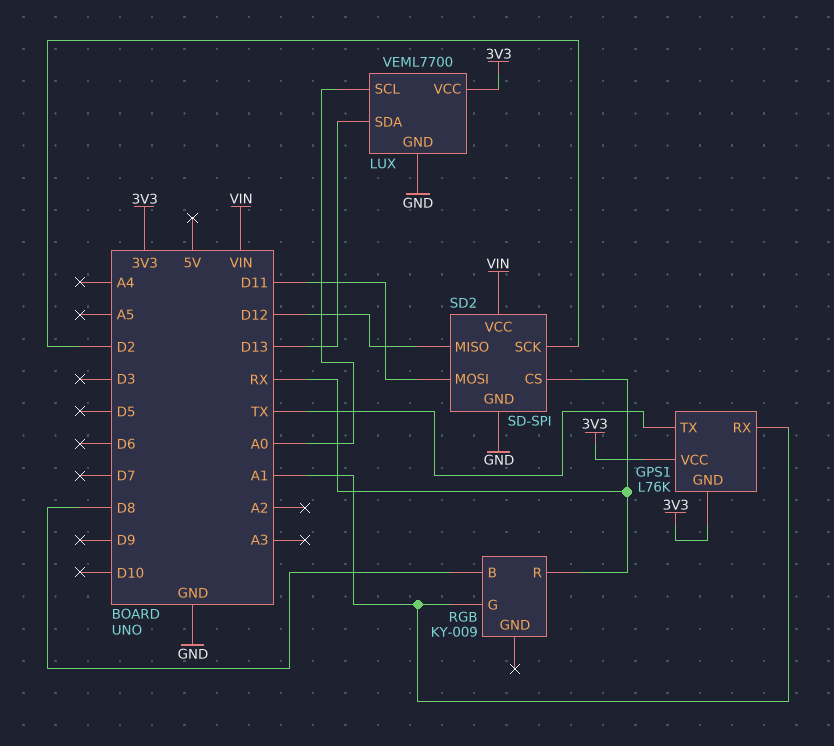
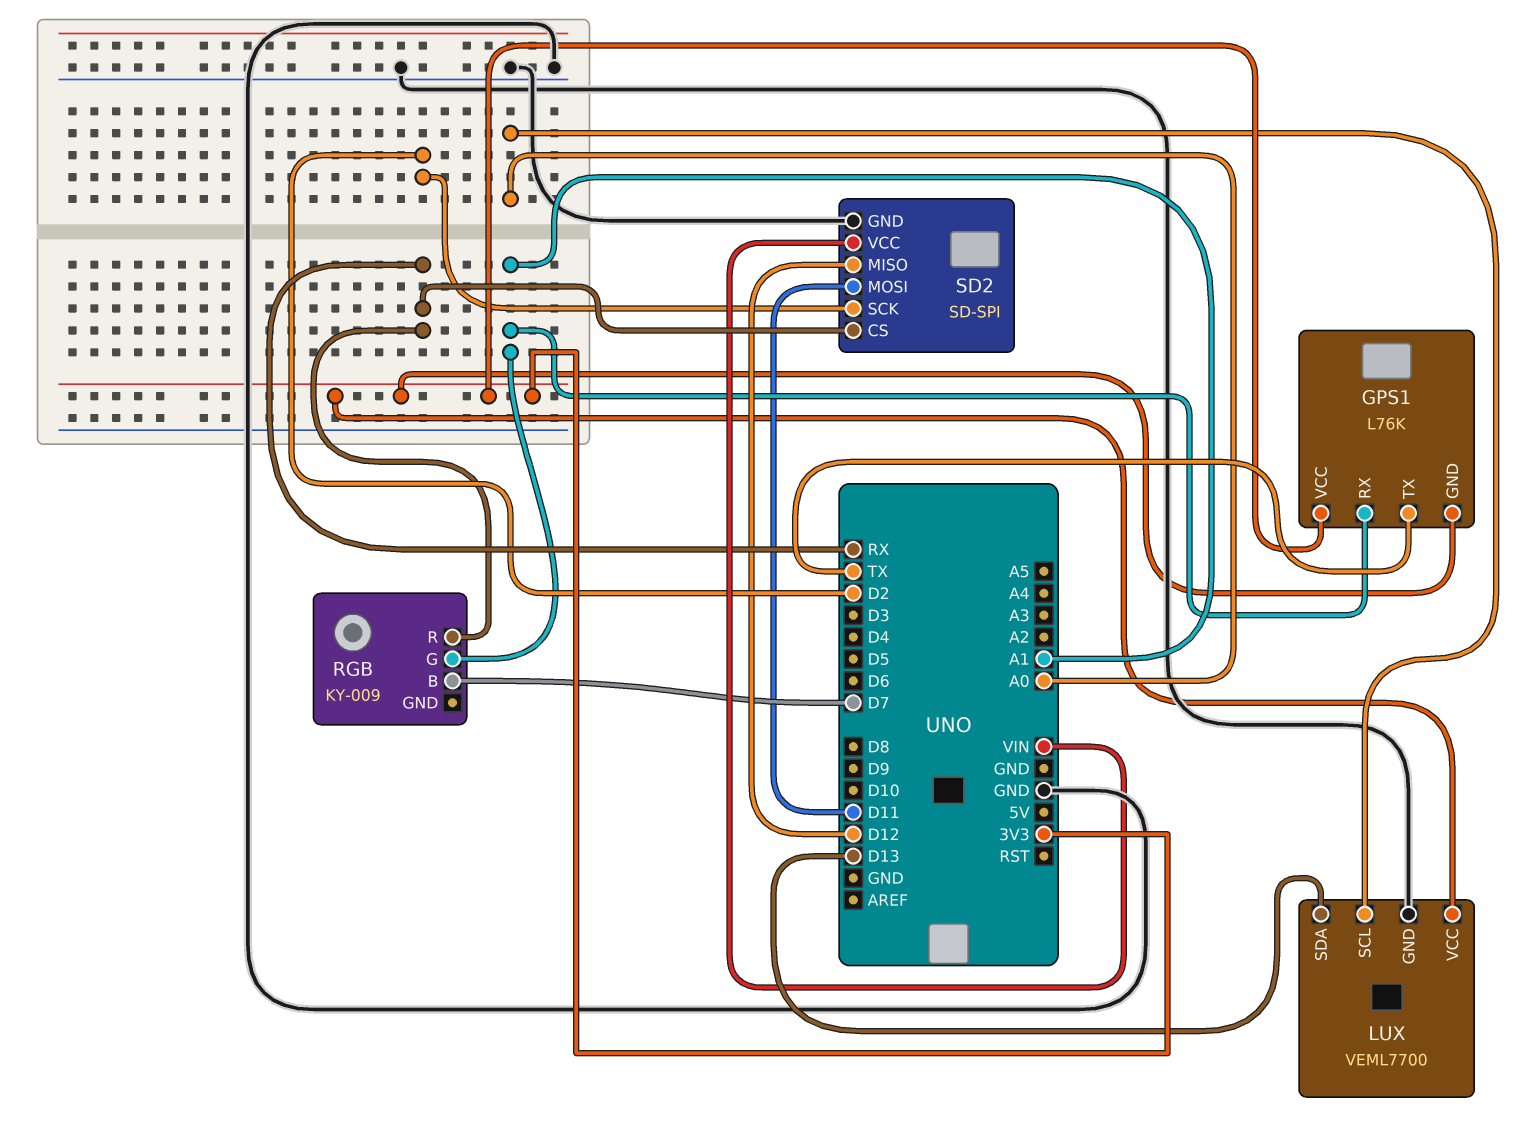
RGB pin B: D8 -> D7

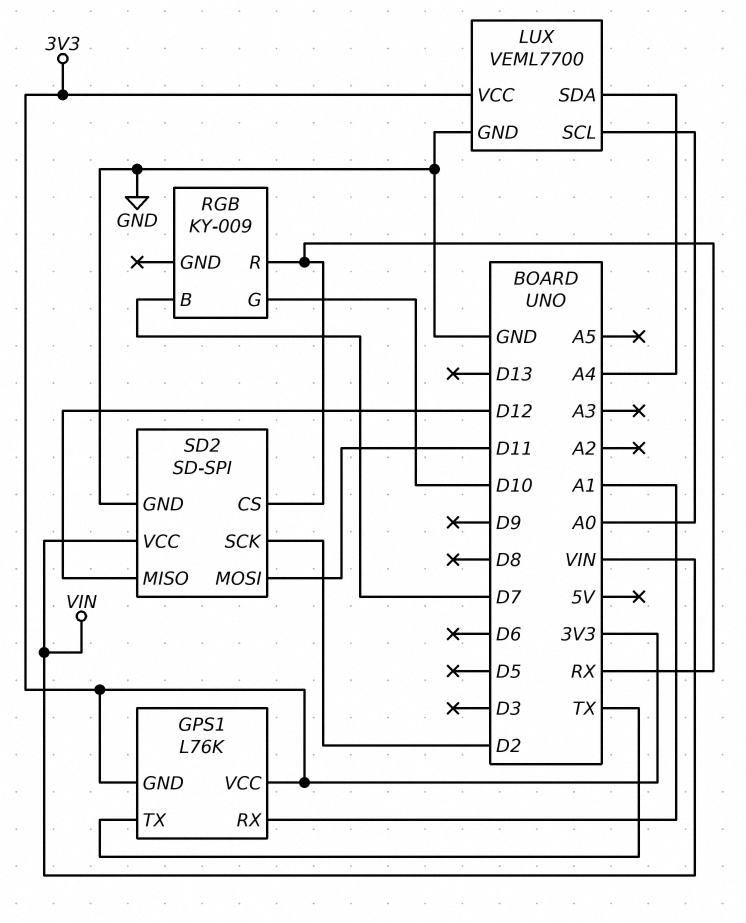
LUX pin SDA: D13 -> A4
RGB pin G: A1 -> D10

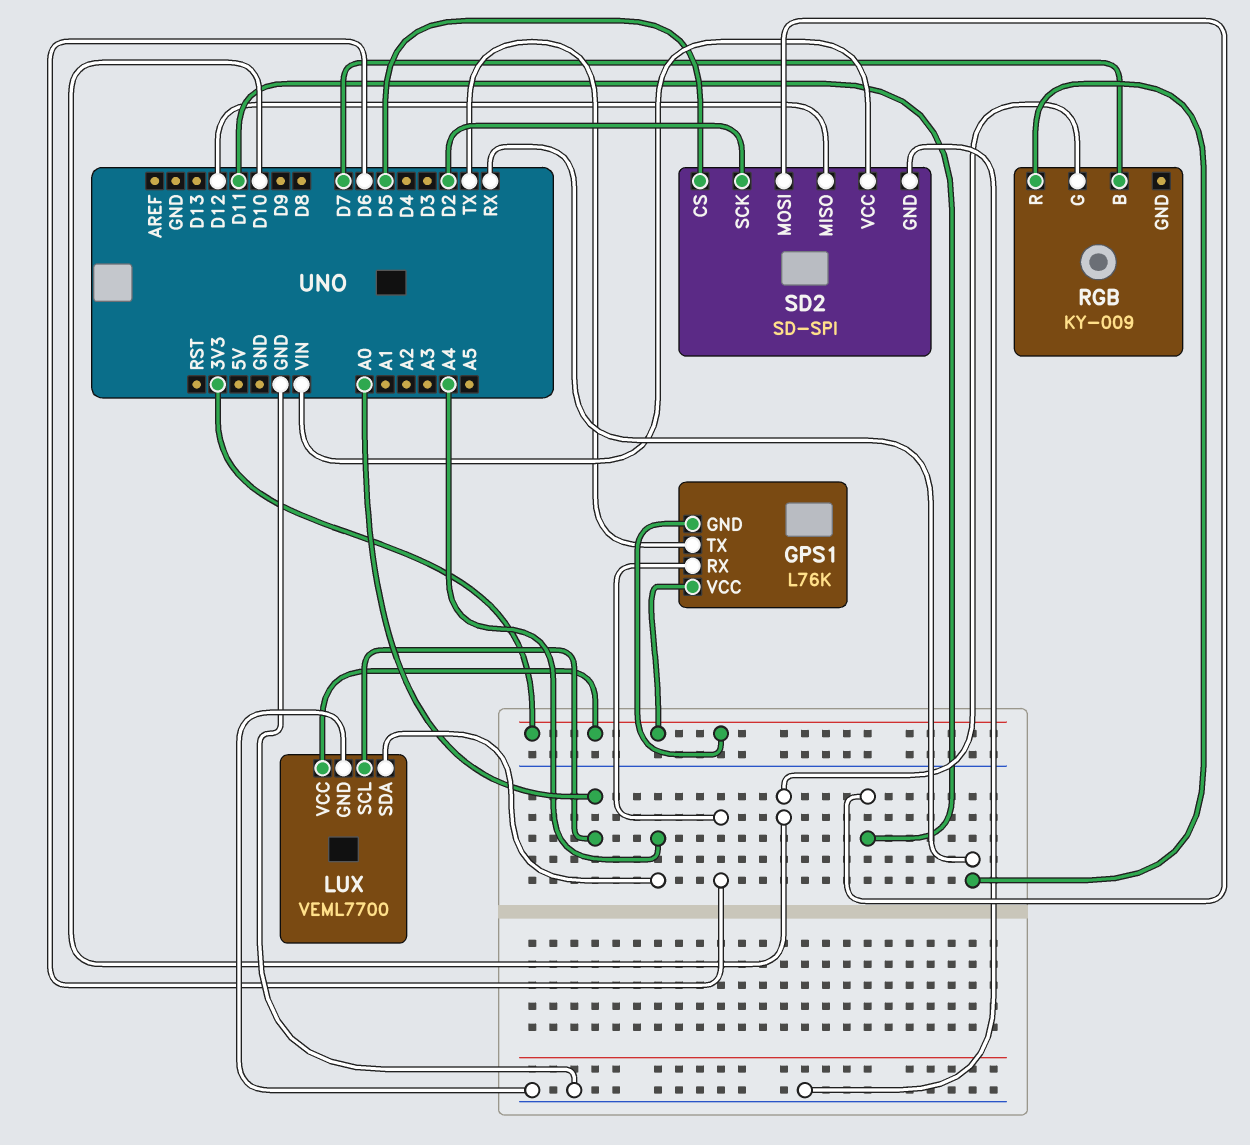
GPS1 pin RX: A1 -> D6
SD2 pin CS: RX -> D5

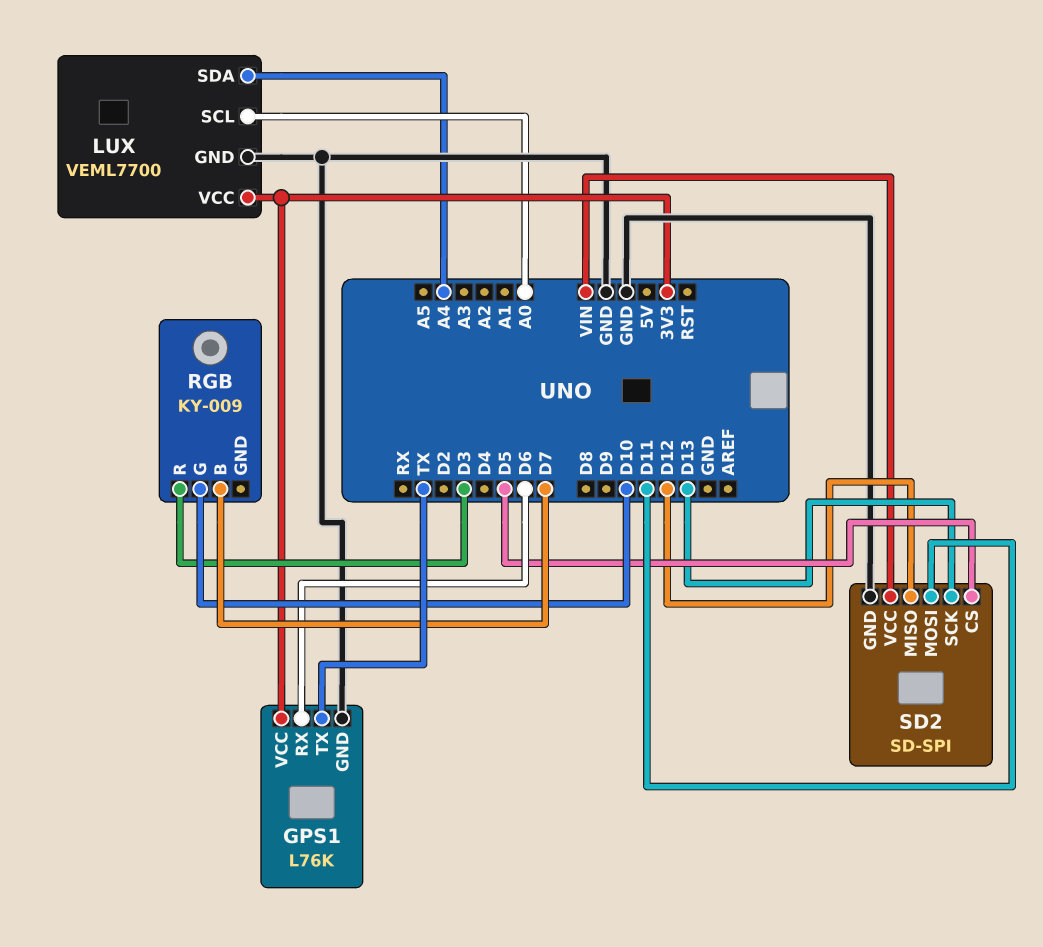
GPS1 pin GND: 3V3 -> GND
RGB pin R: RX -> D3
SD2 pin SCK: D2 -> D13

